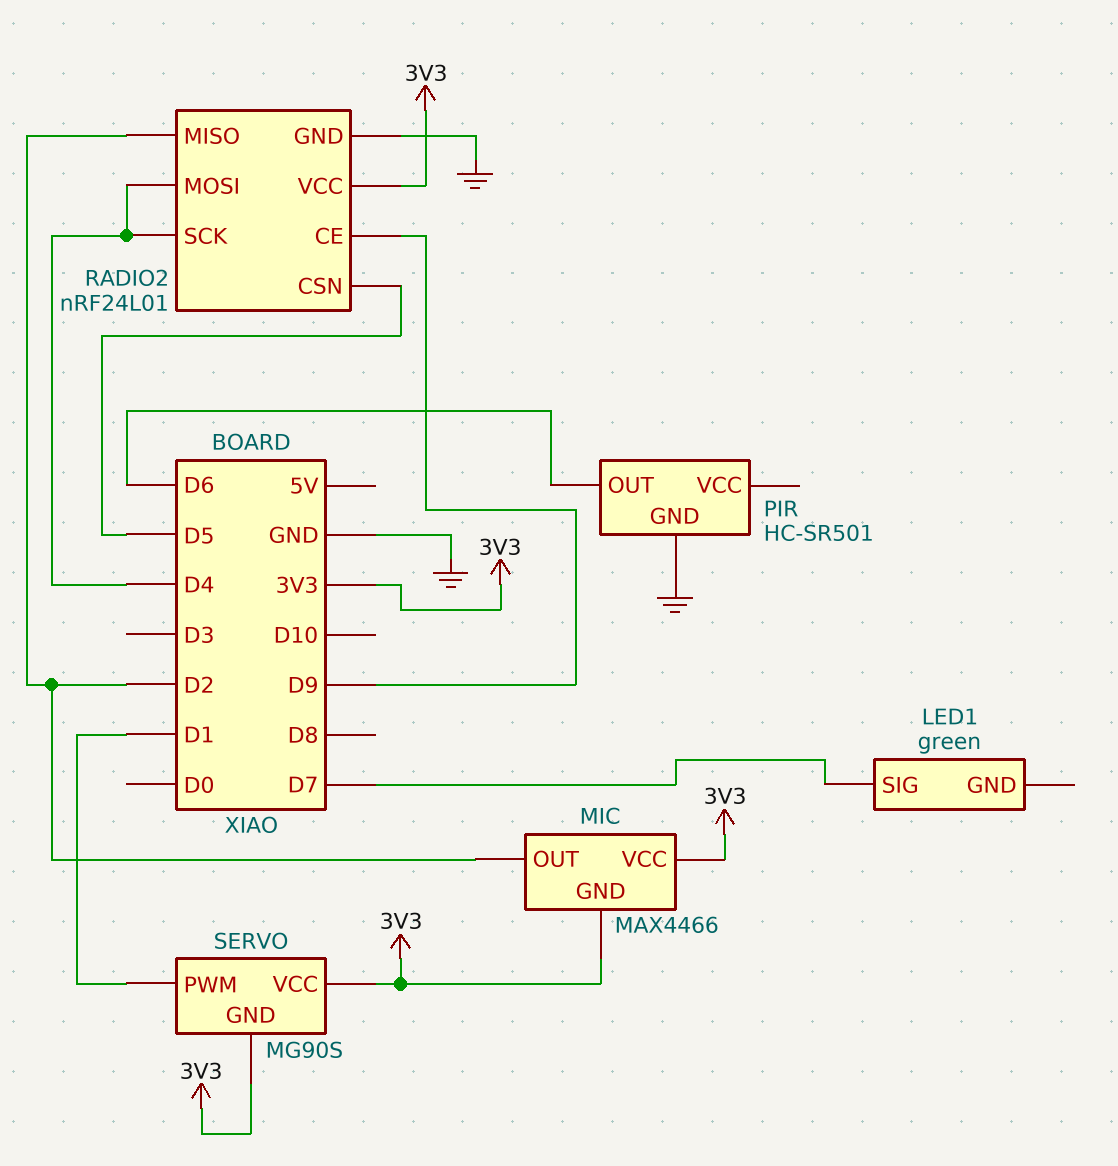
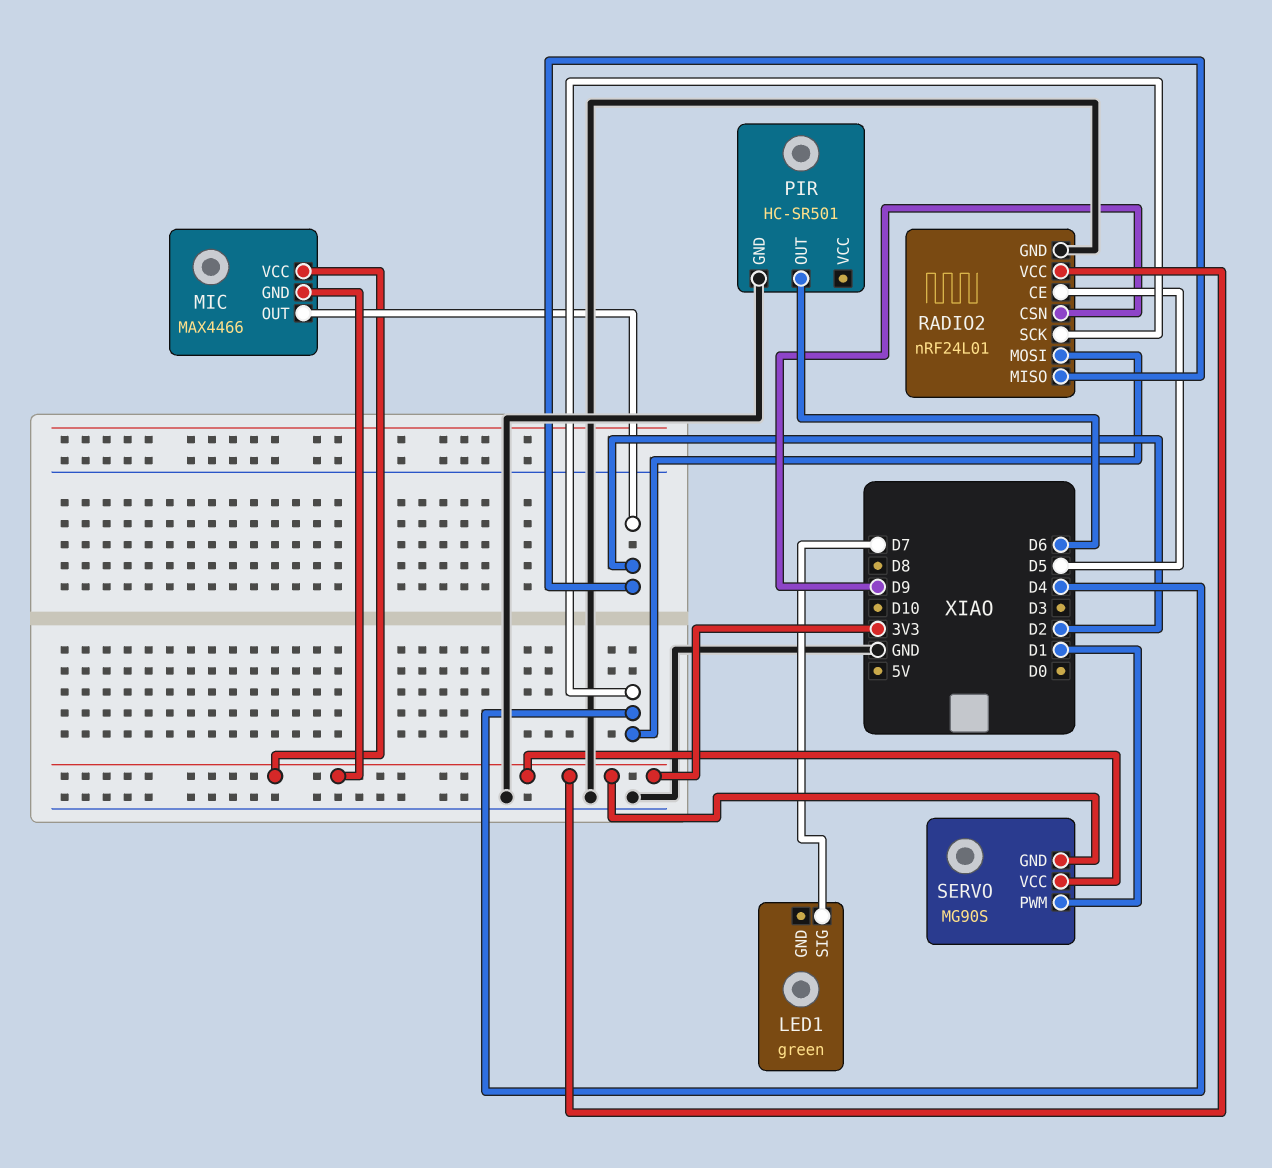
RADIO2 pin CE: D9 -> D5
RADIO2 pin CSN: D5 -> D9

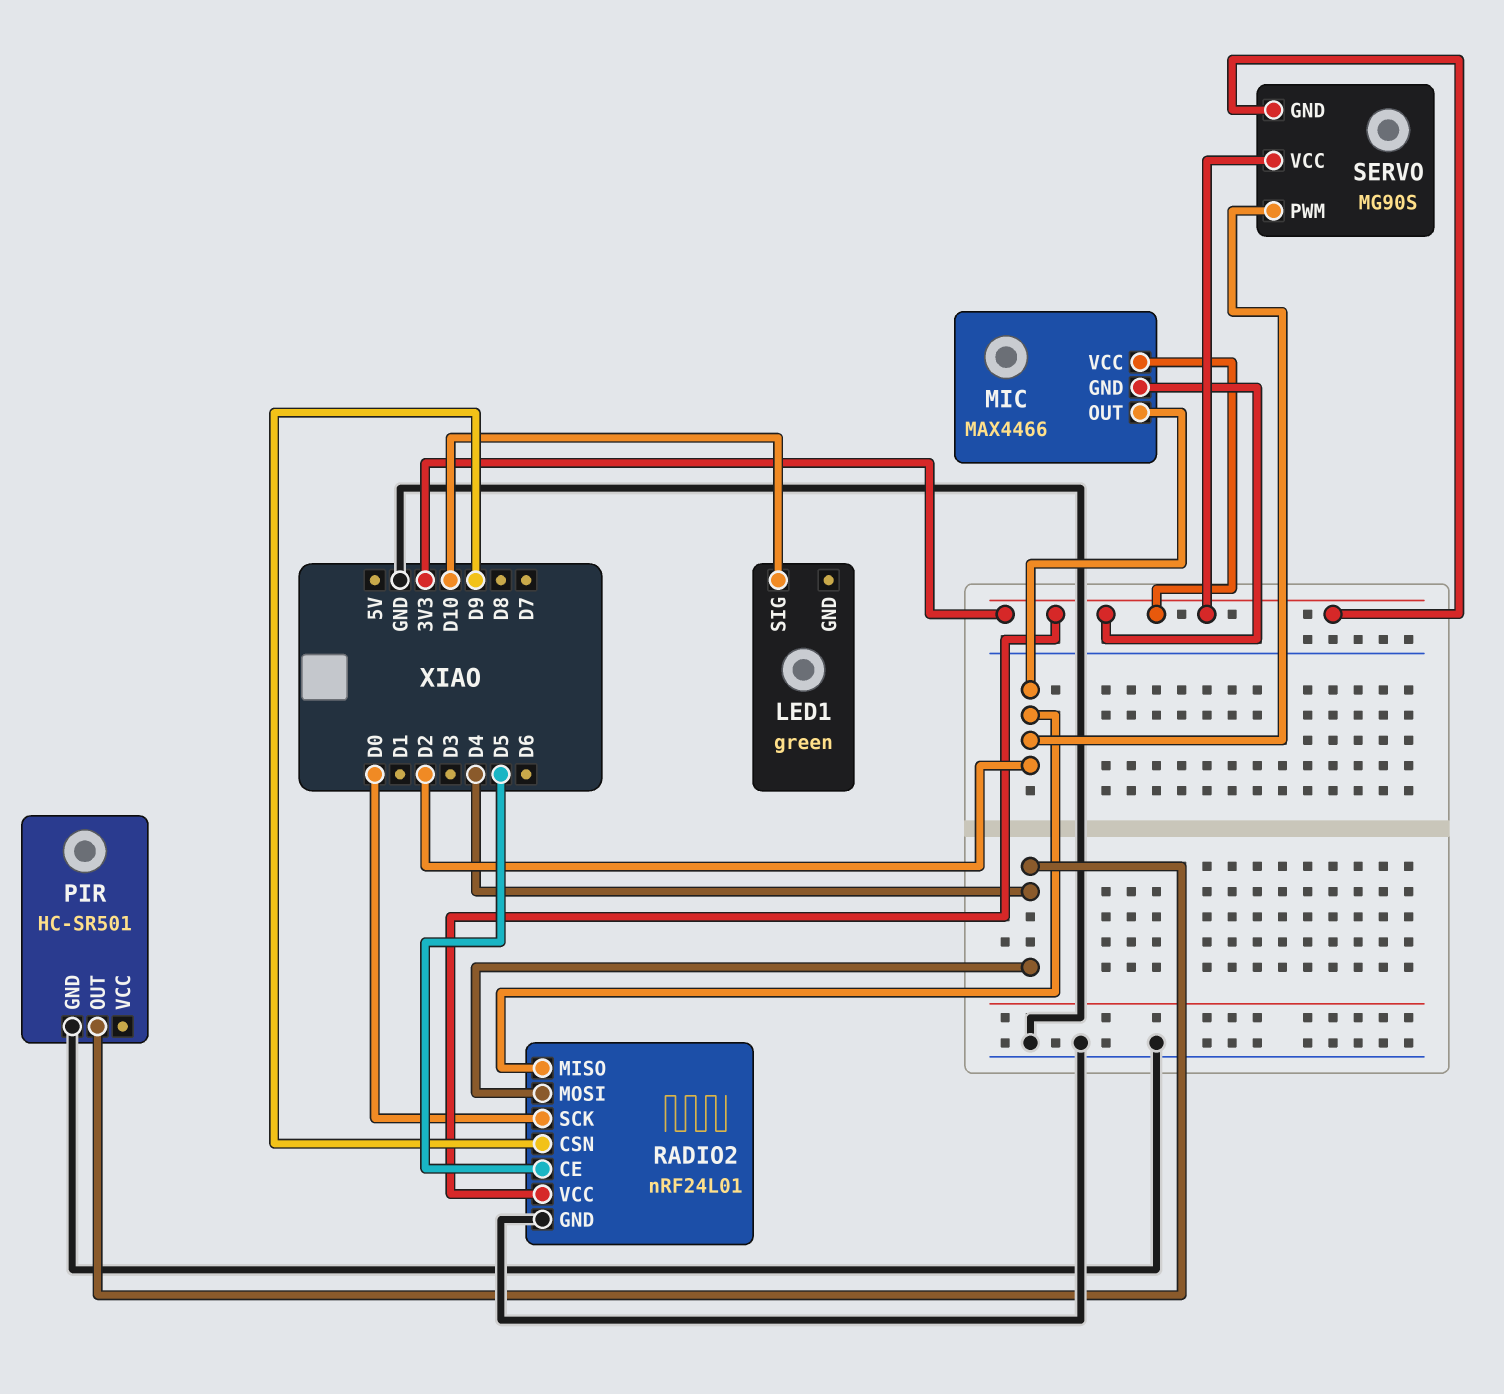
LED1 pin SIG: D7 -> D10
PIR pin OUT: D6 -> D4
RADIO2 pin SCK: D4 -> D0
SERVO pin PWM: D1 -> D2

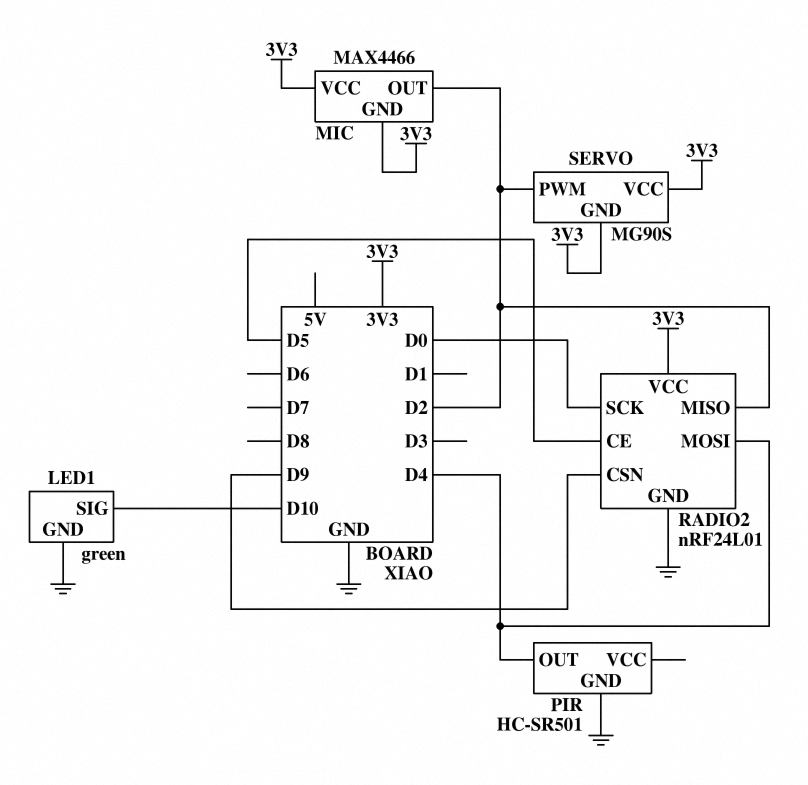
LED1 pin GND: none -> GND

